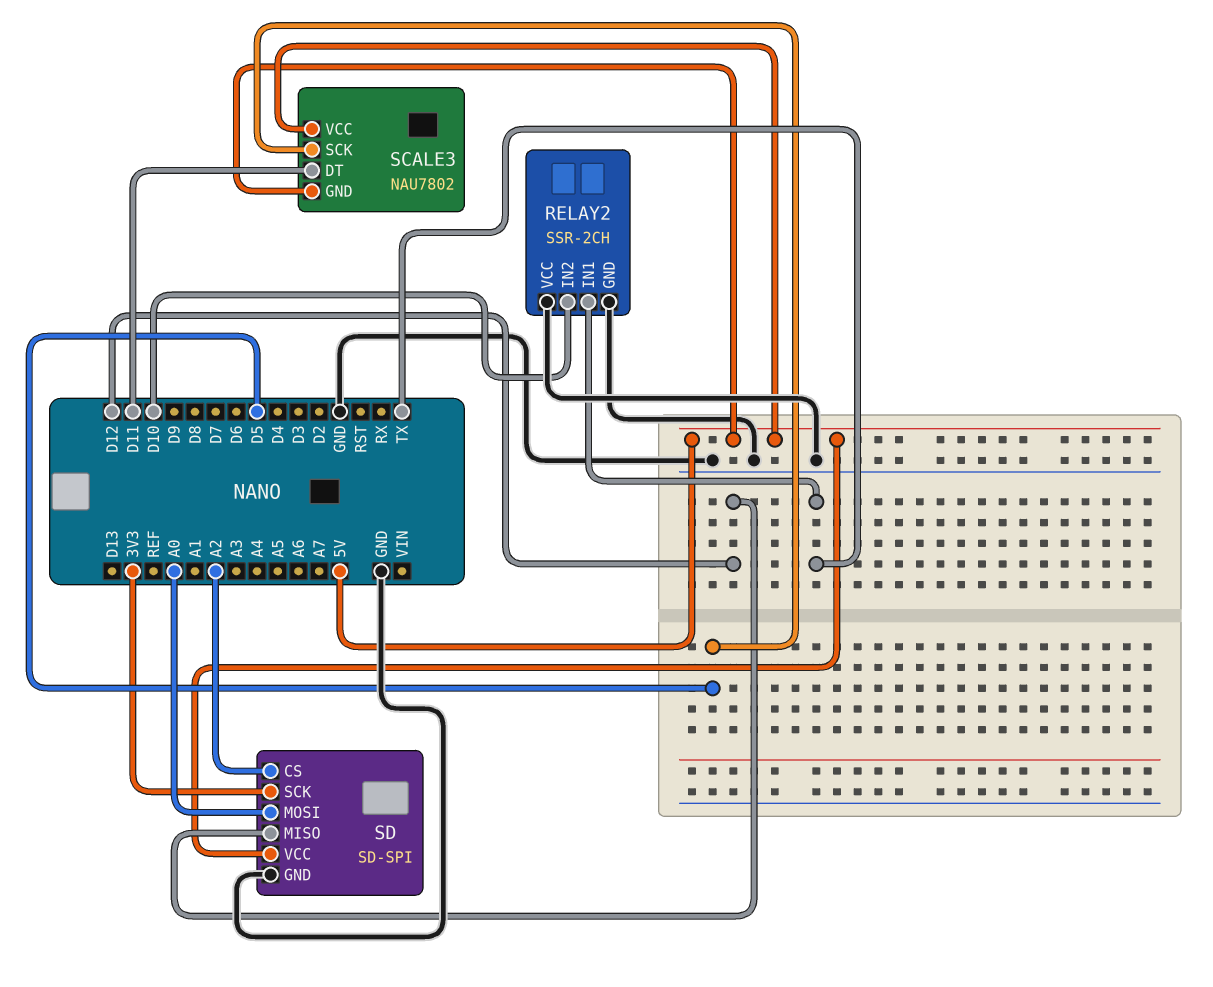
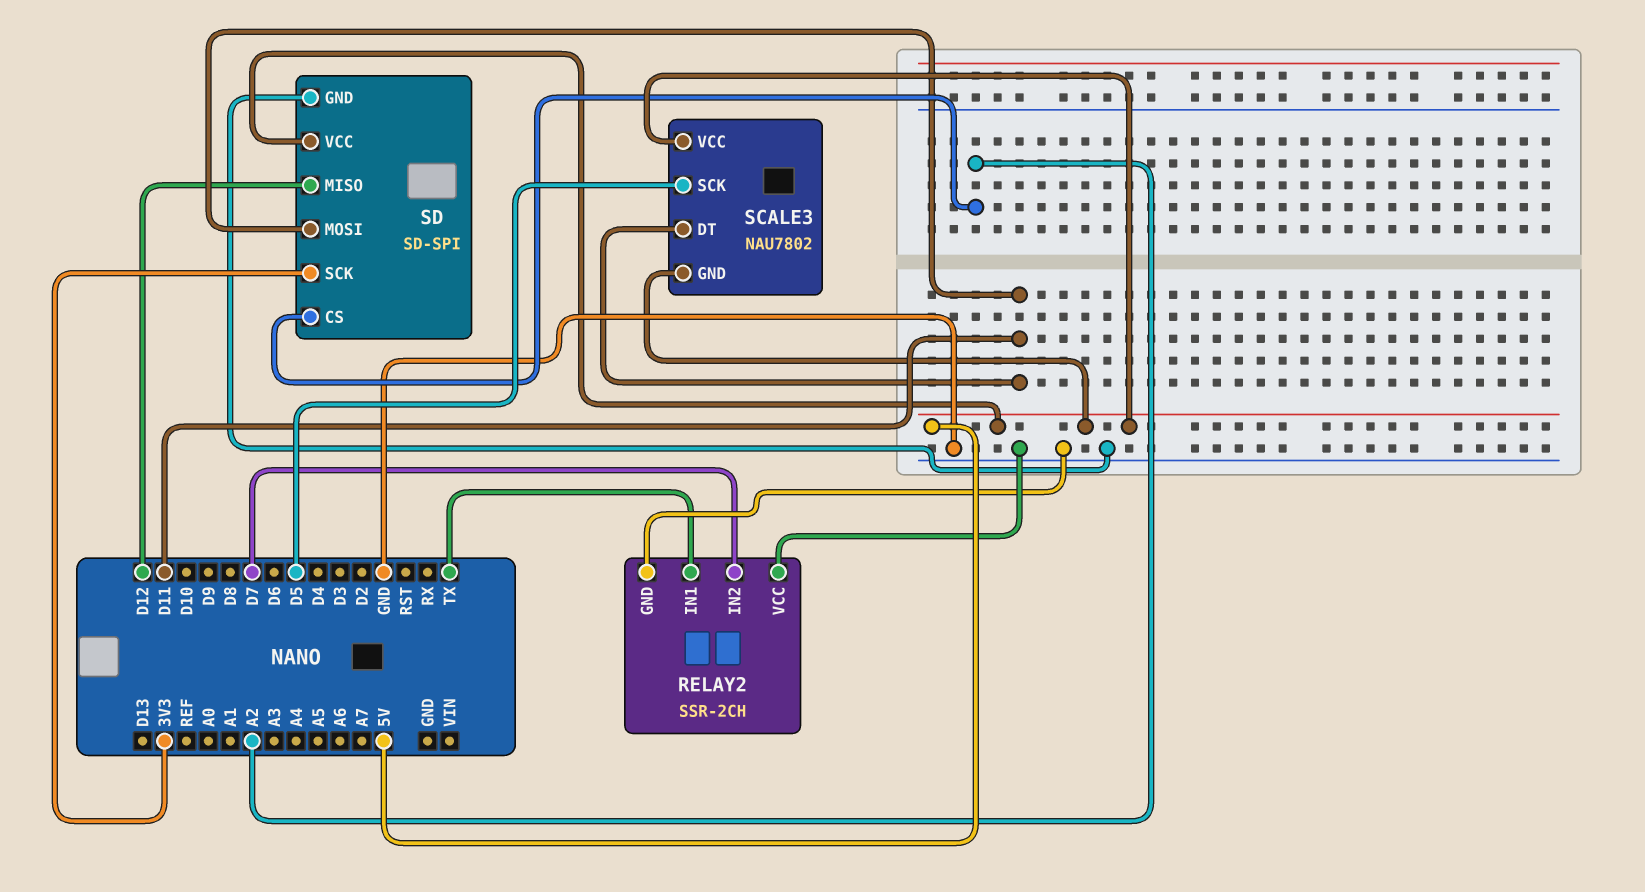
RELAY2 pin IN2: D10 -> D7
SD pin MOSI: A0 -> D11

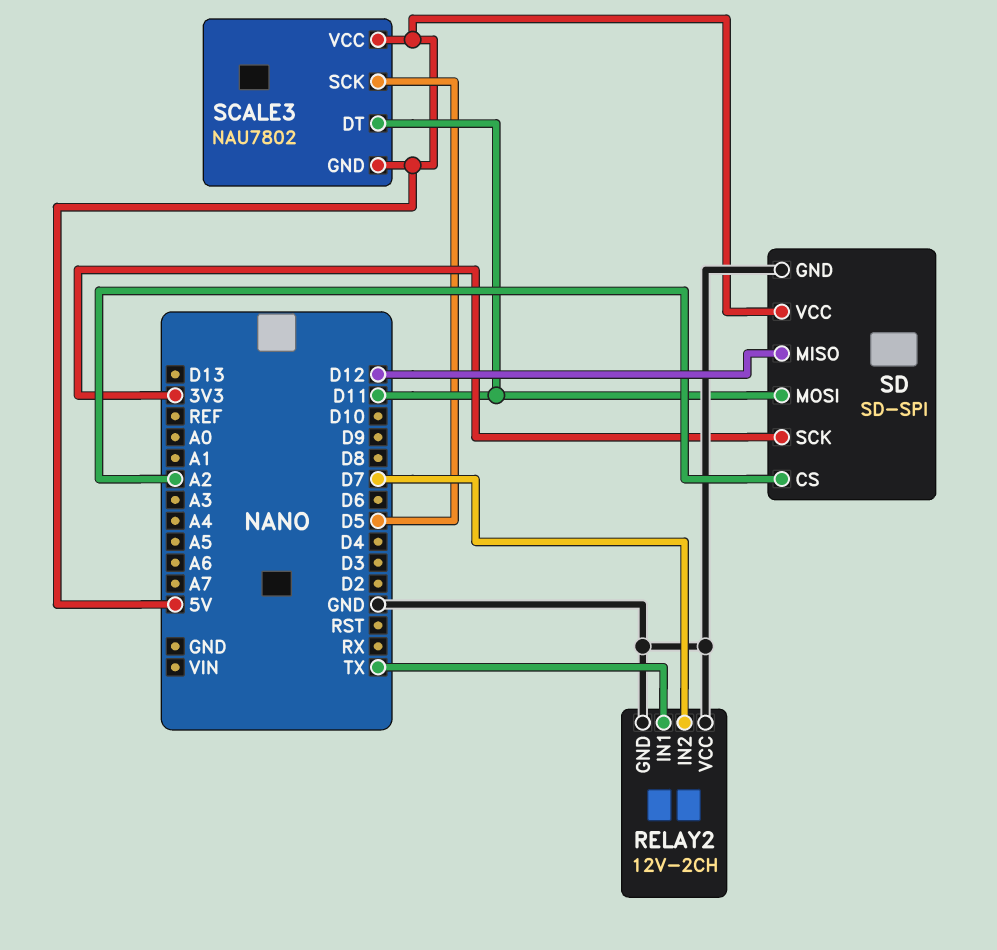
RELAY2: SSR-2CH -> 12V-2CH

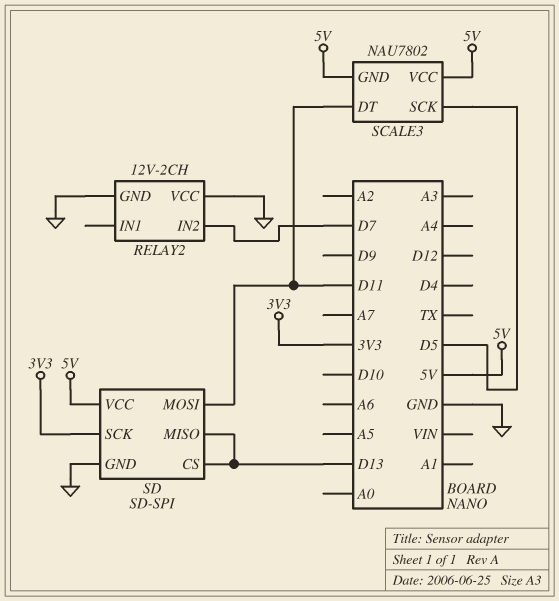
RELAY2 pin IN1: TX -> none
SD pin CS: A2 -> D13
SD pin MISO: D12 -> D13

